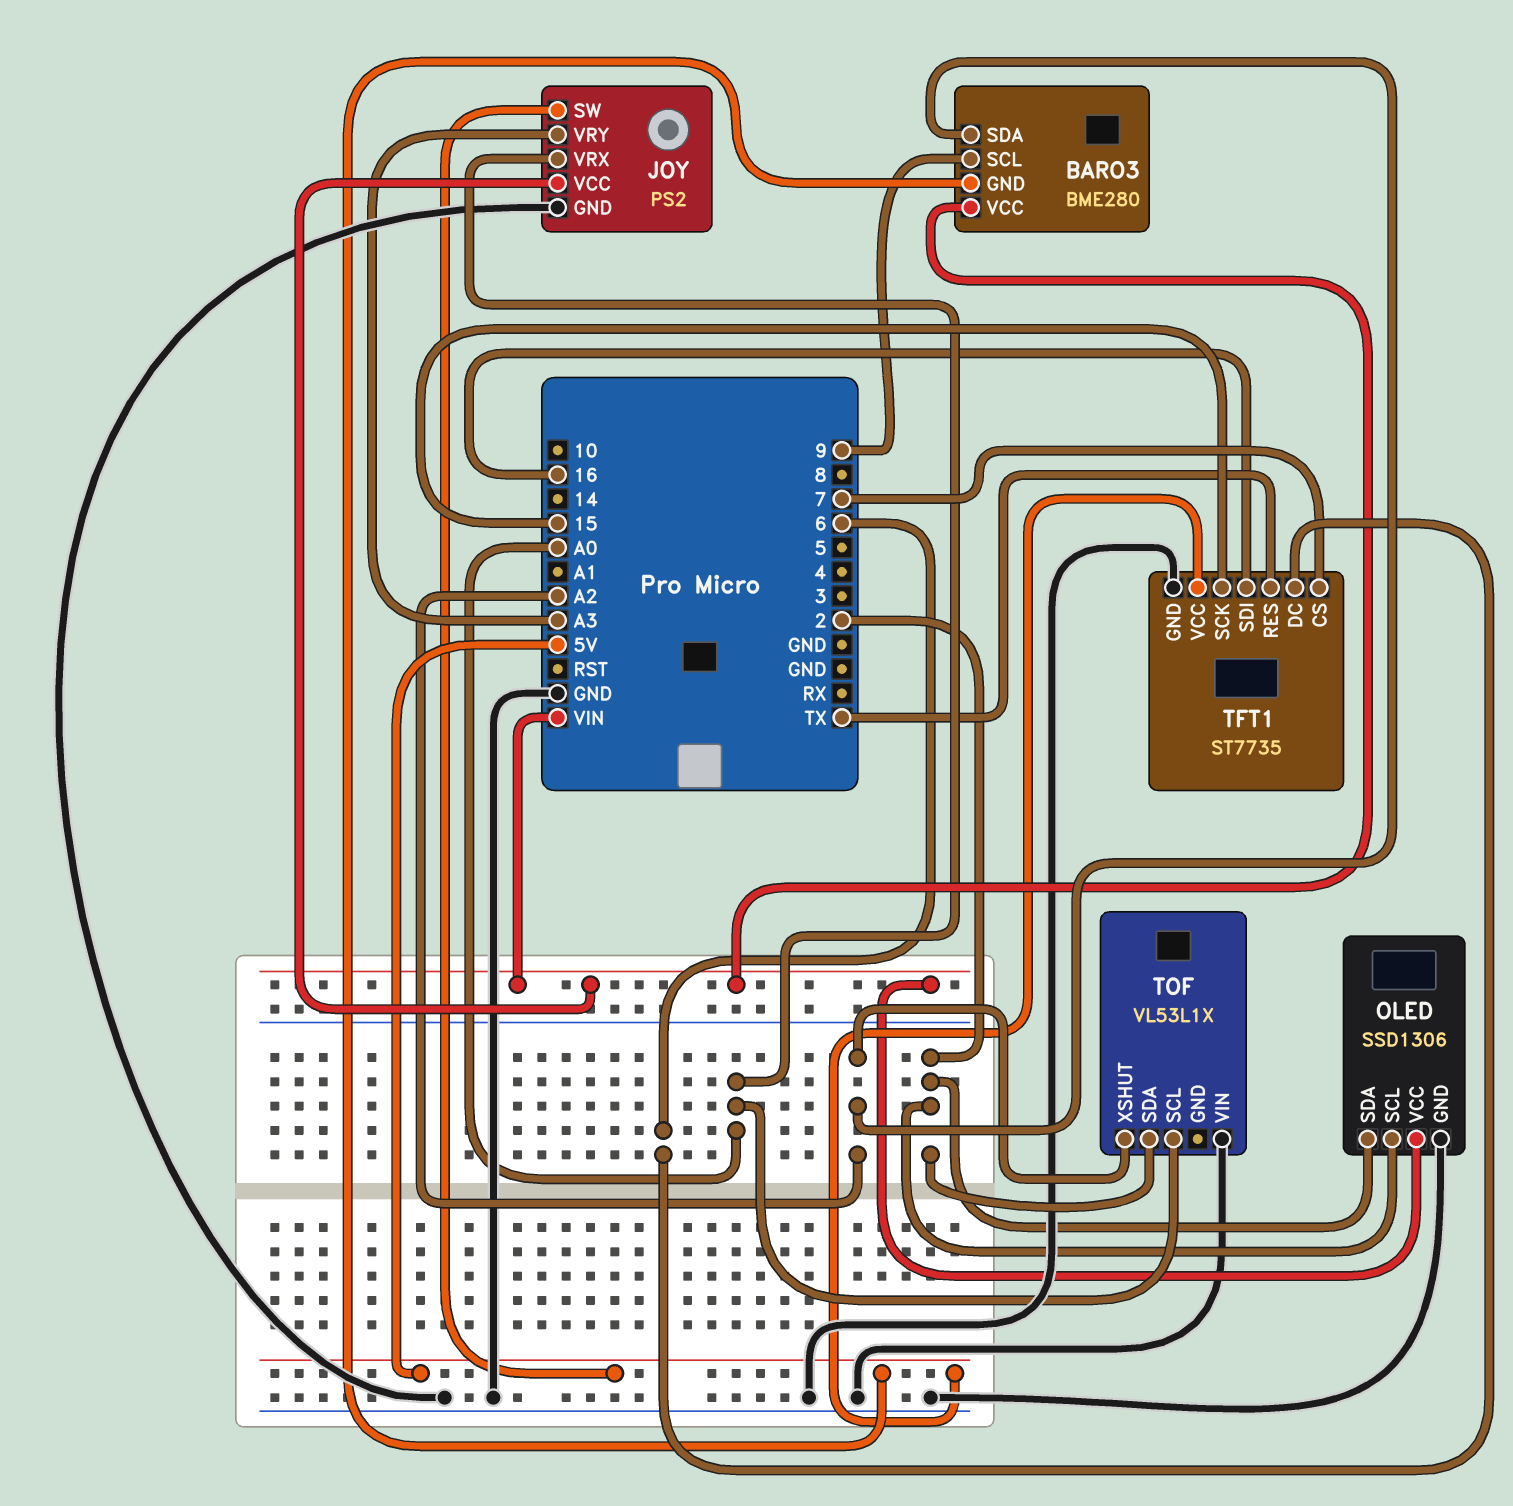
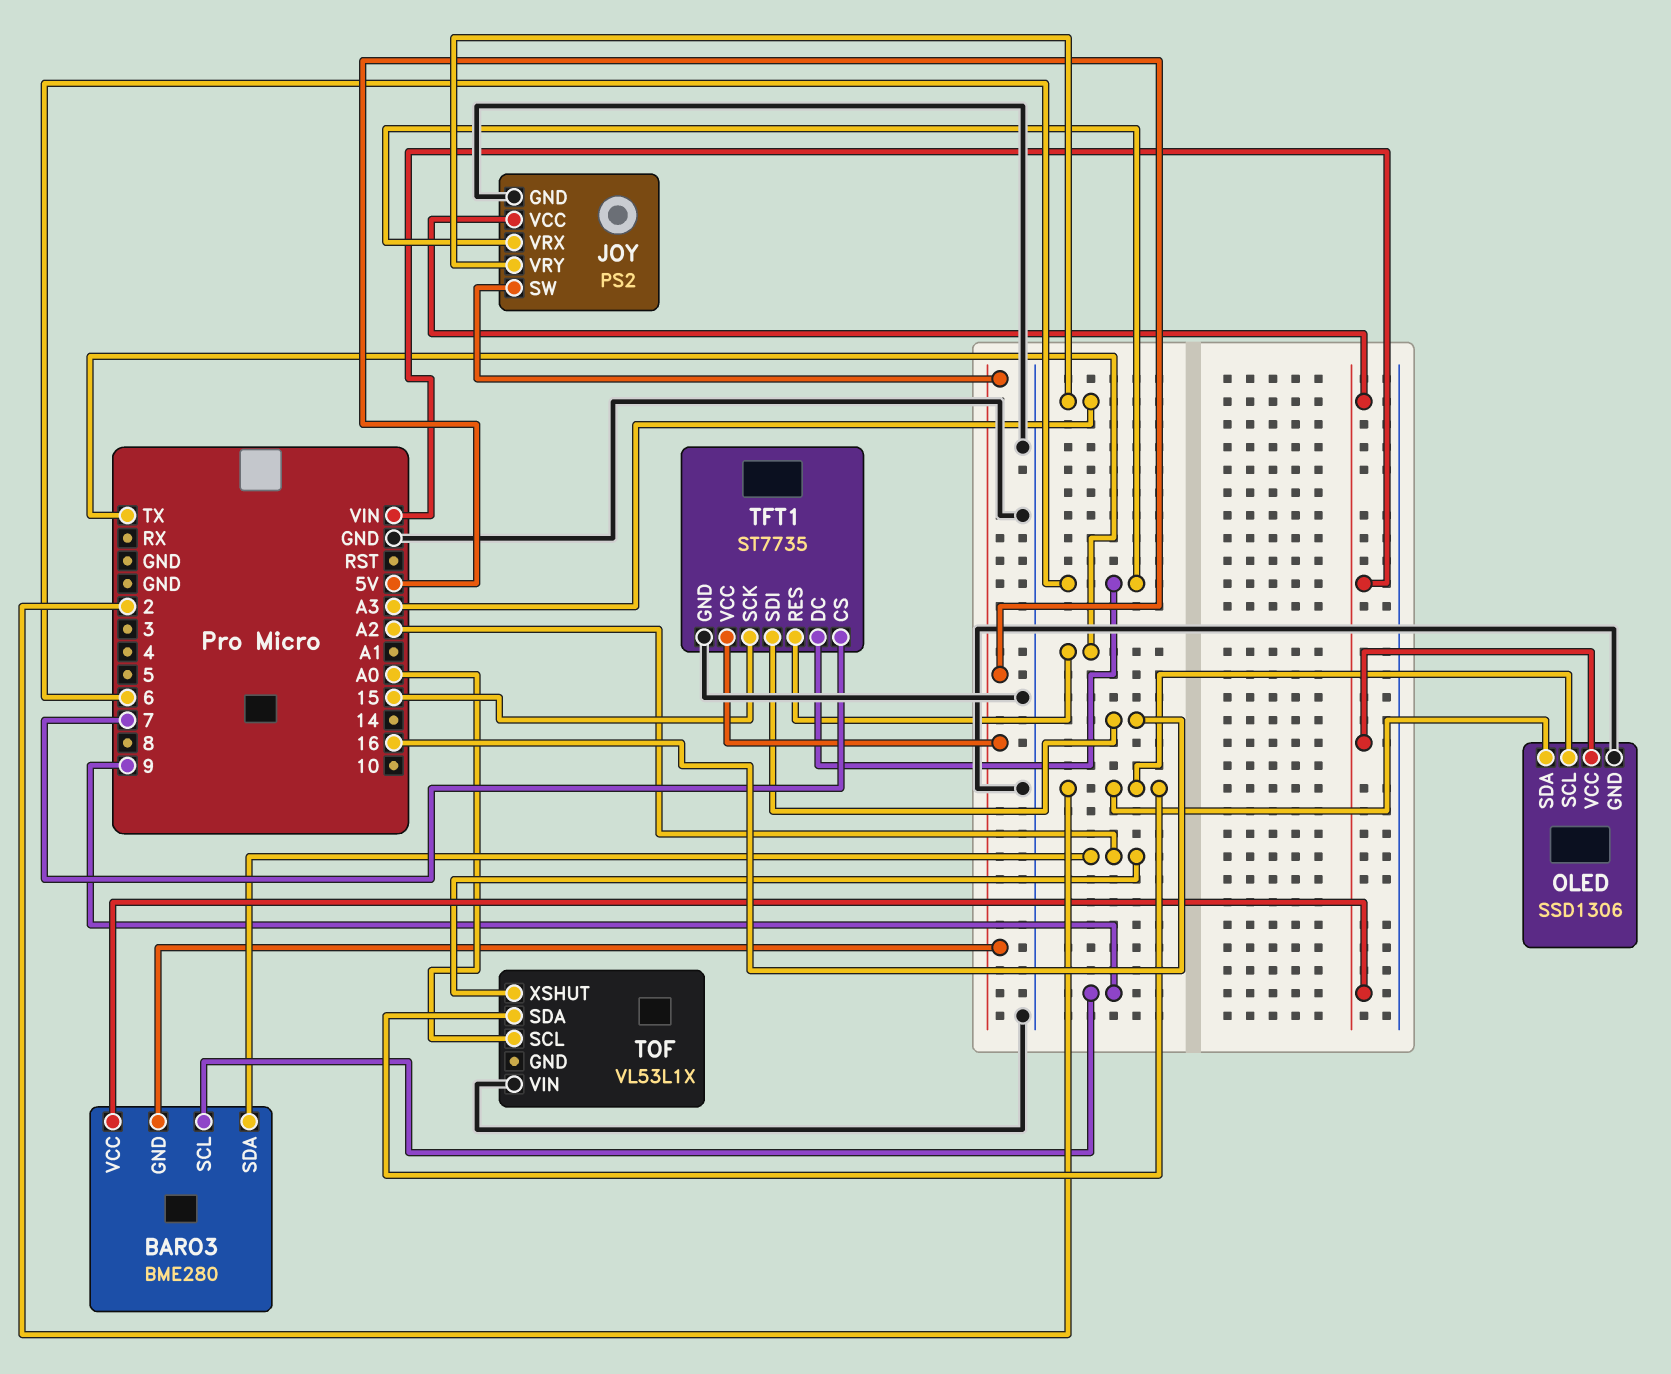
JOY pin VRX: A0 -> 6

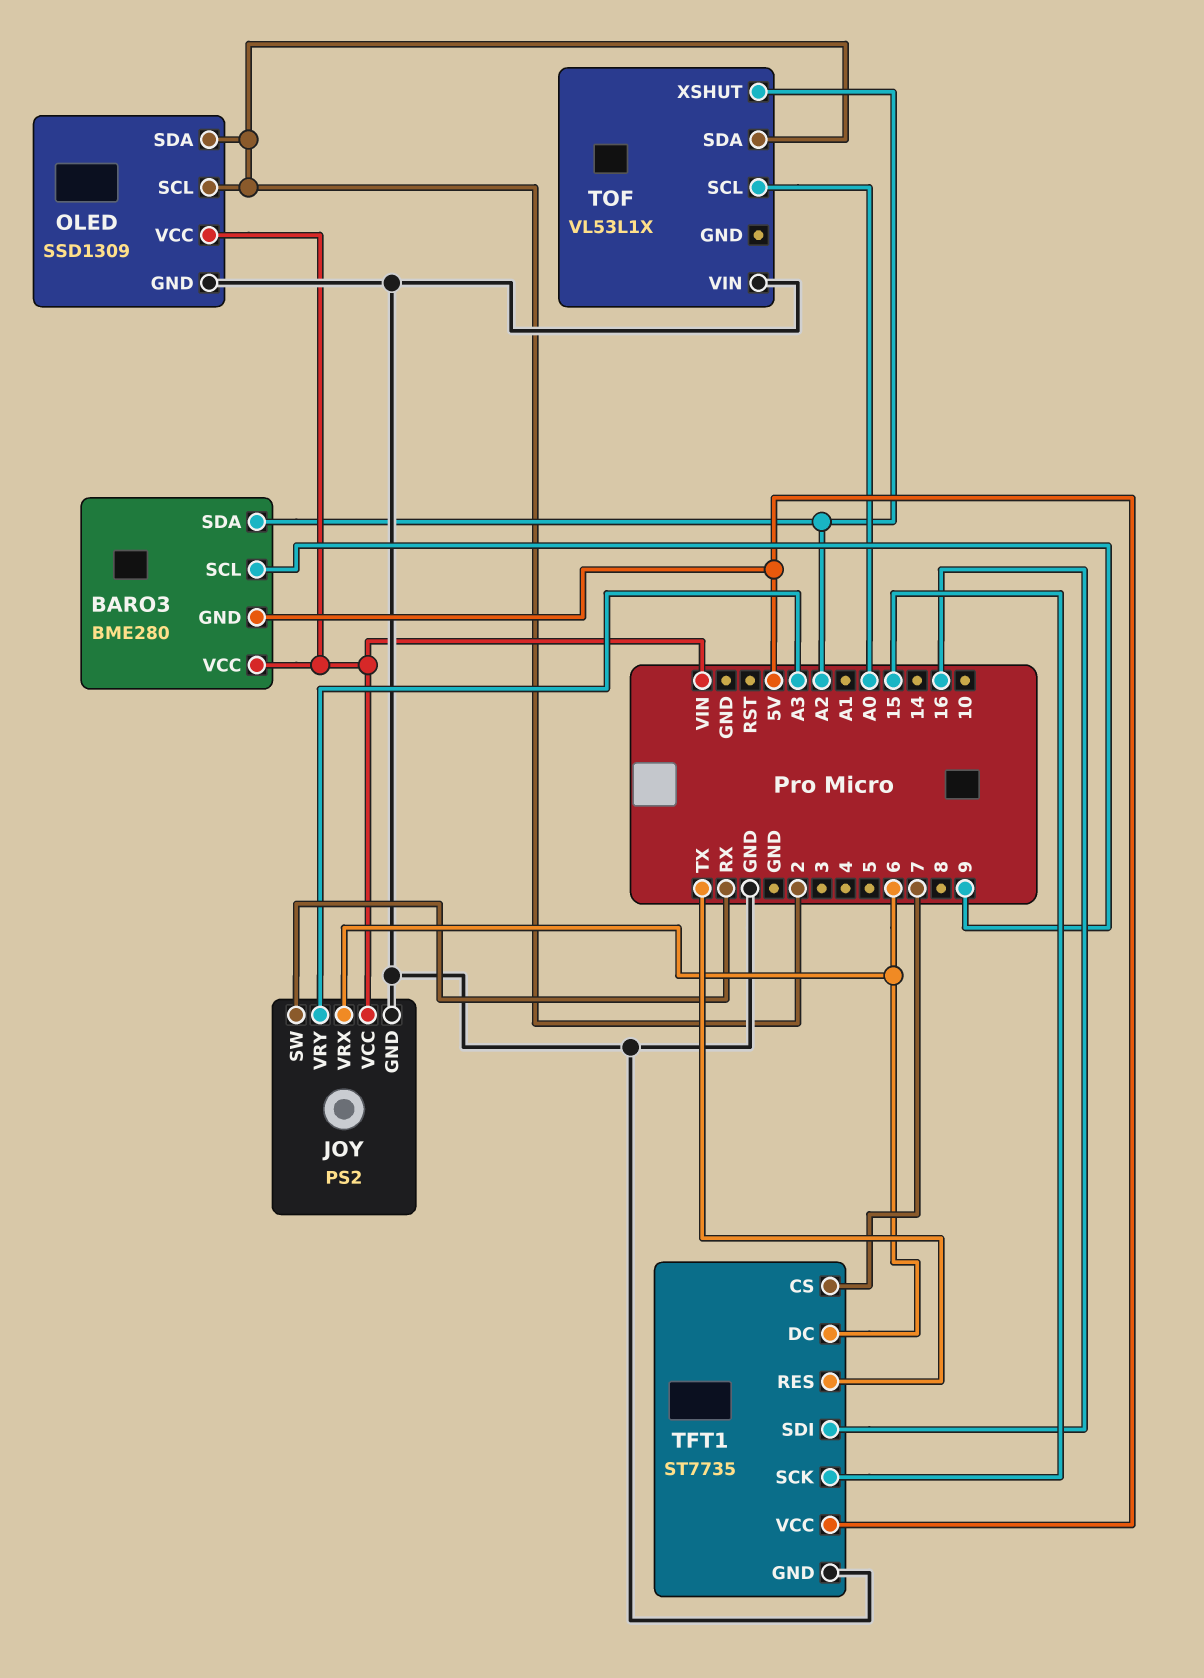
JOY pin SW: 5V -> RX
OLED: SSD1306 -> SSD1309

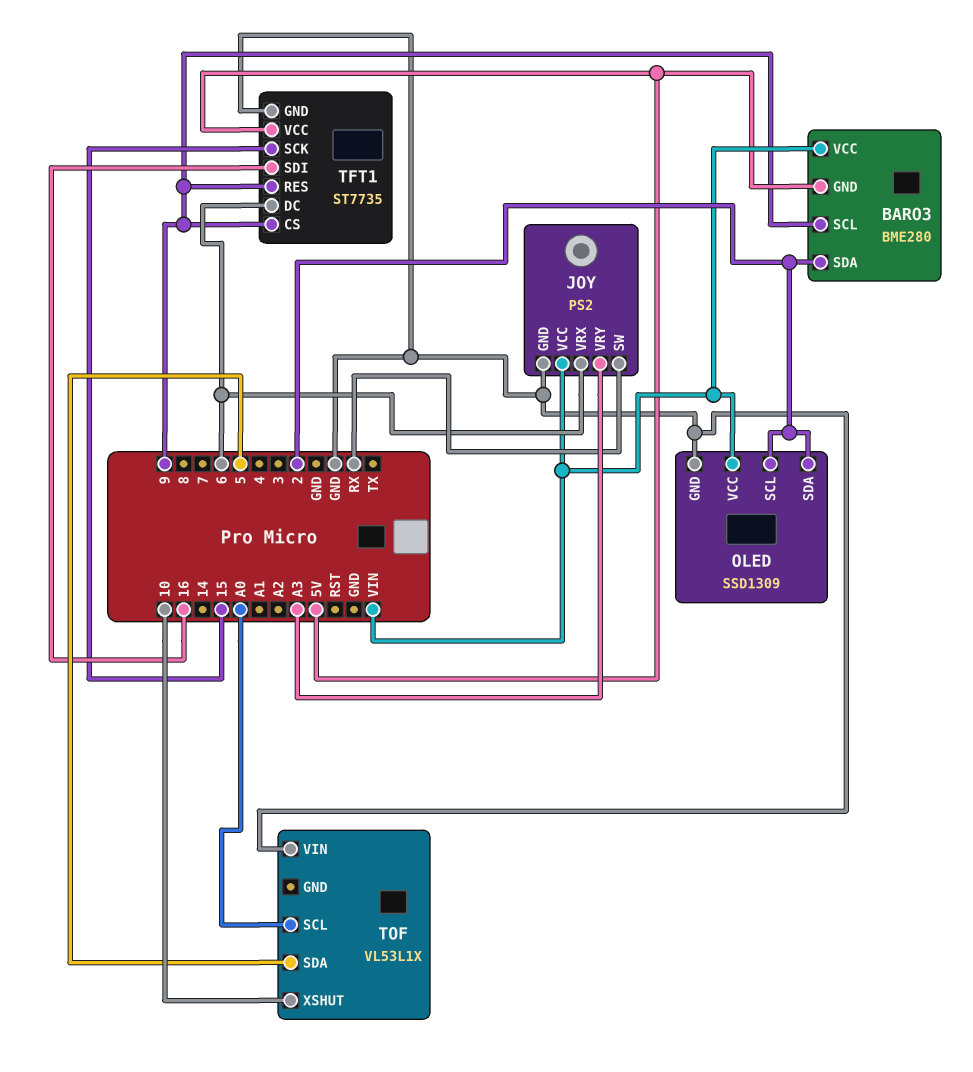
BARO3 pin SDA: A2 -> 2
TFT1 pin CS: 7 -> 9
TFT1 pin RES: TX -> 9
TOF pin SDA: 2 -> 5
TOF pin XSHUT: A2 -> 10

